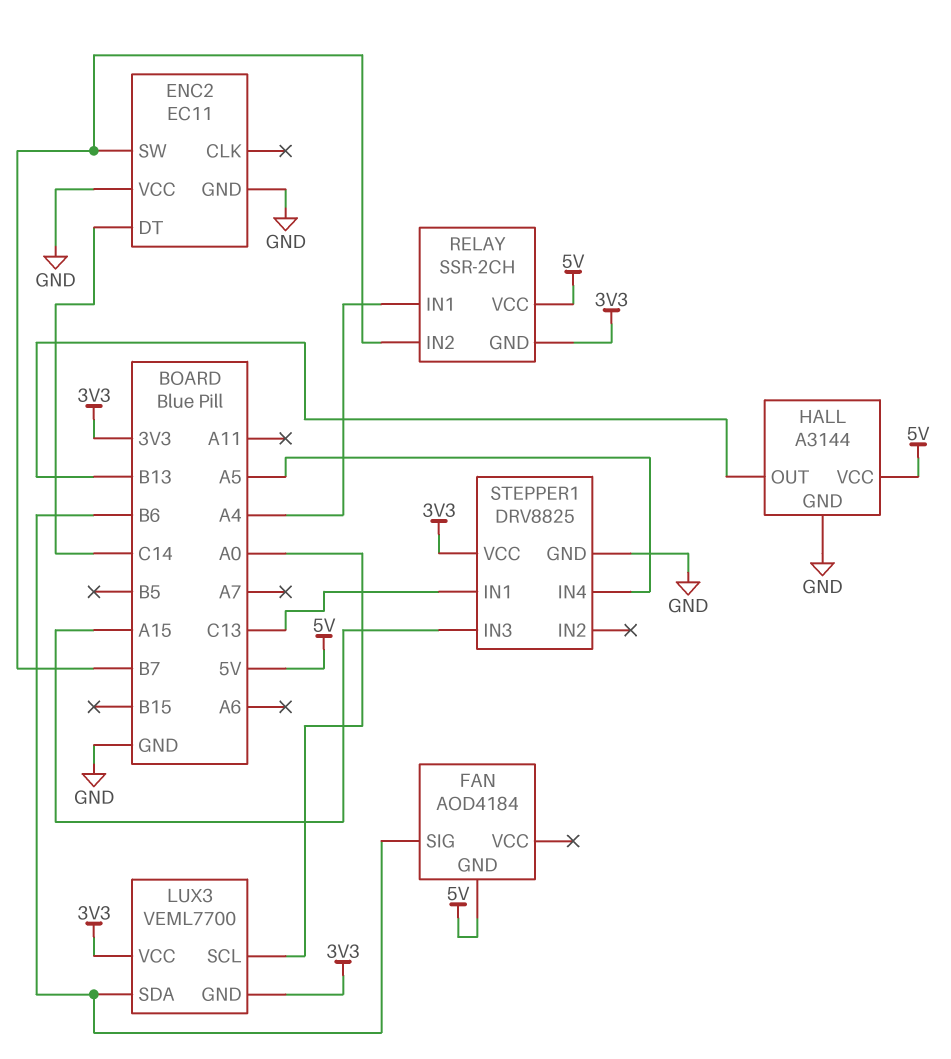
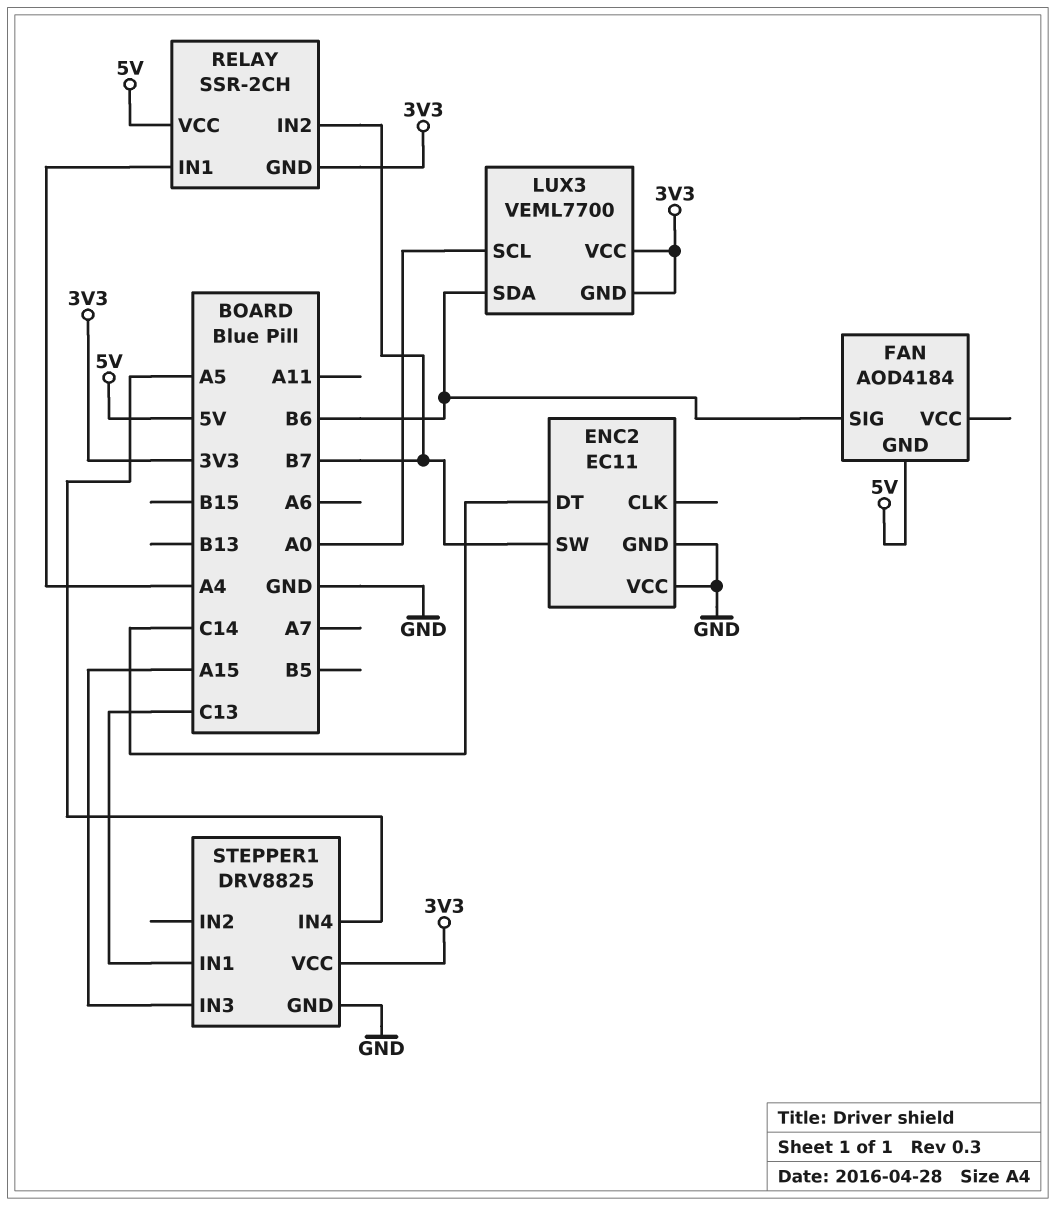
HALL: A3144 -> none
HALL pin GND: GND -> none
HALL pin OUT: B13 -> none
HALL pin VCC: 5V -> none

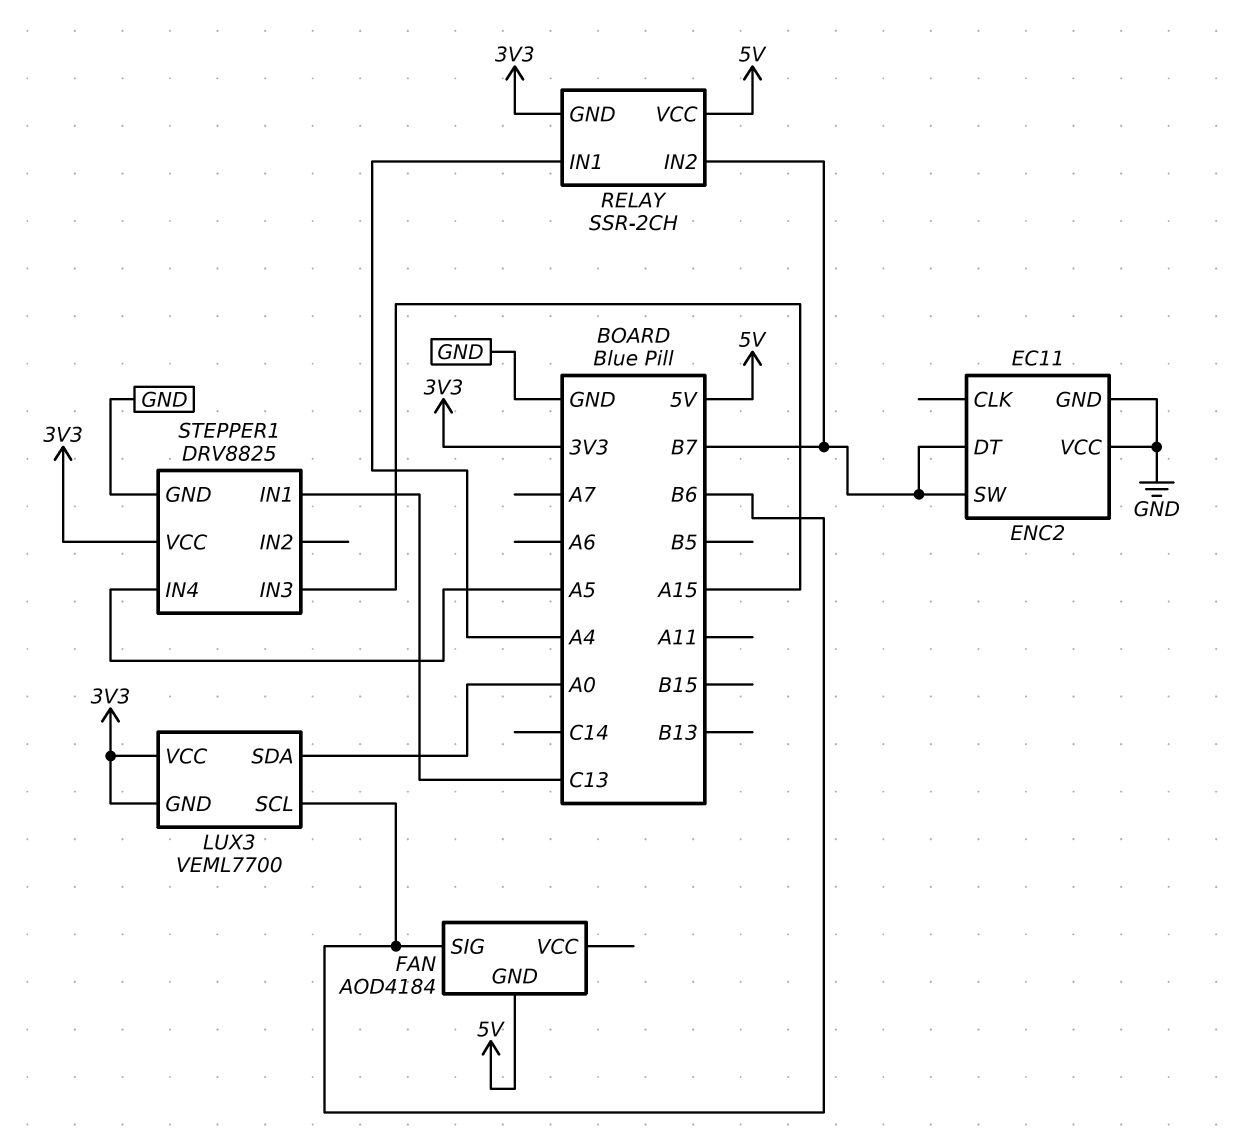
ENC2 pin DT: C14 -> B7
LUX3 pin SCL: A0 -> B6
LUX3 pin SDA: B6 -> A0

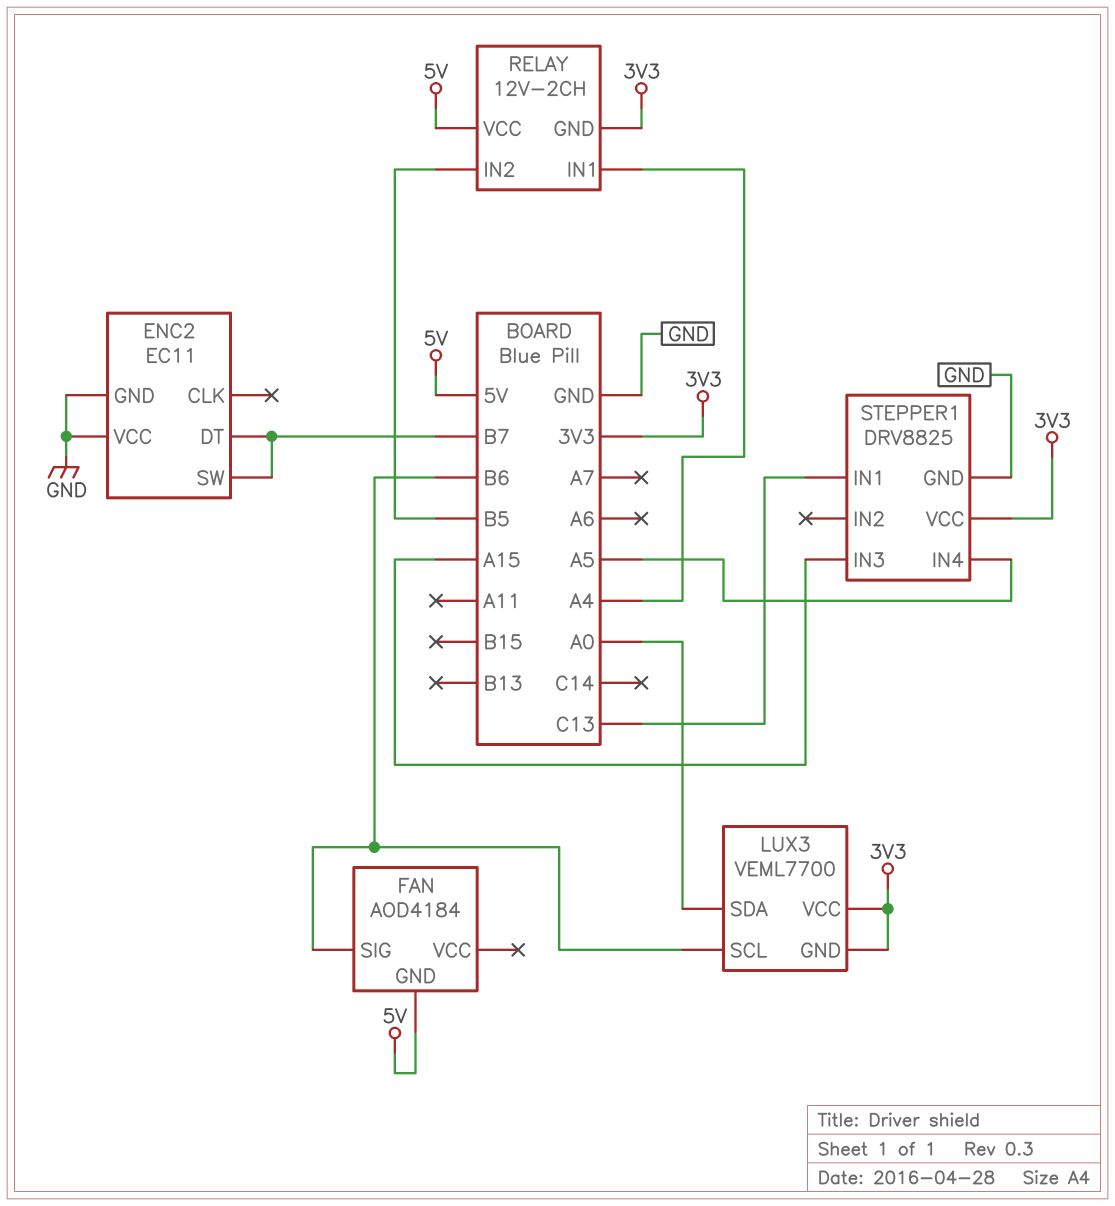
RELAY: SSR-2CH -> 12V-2CH
RELAY pin IN2: B7 -> B5

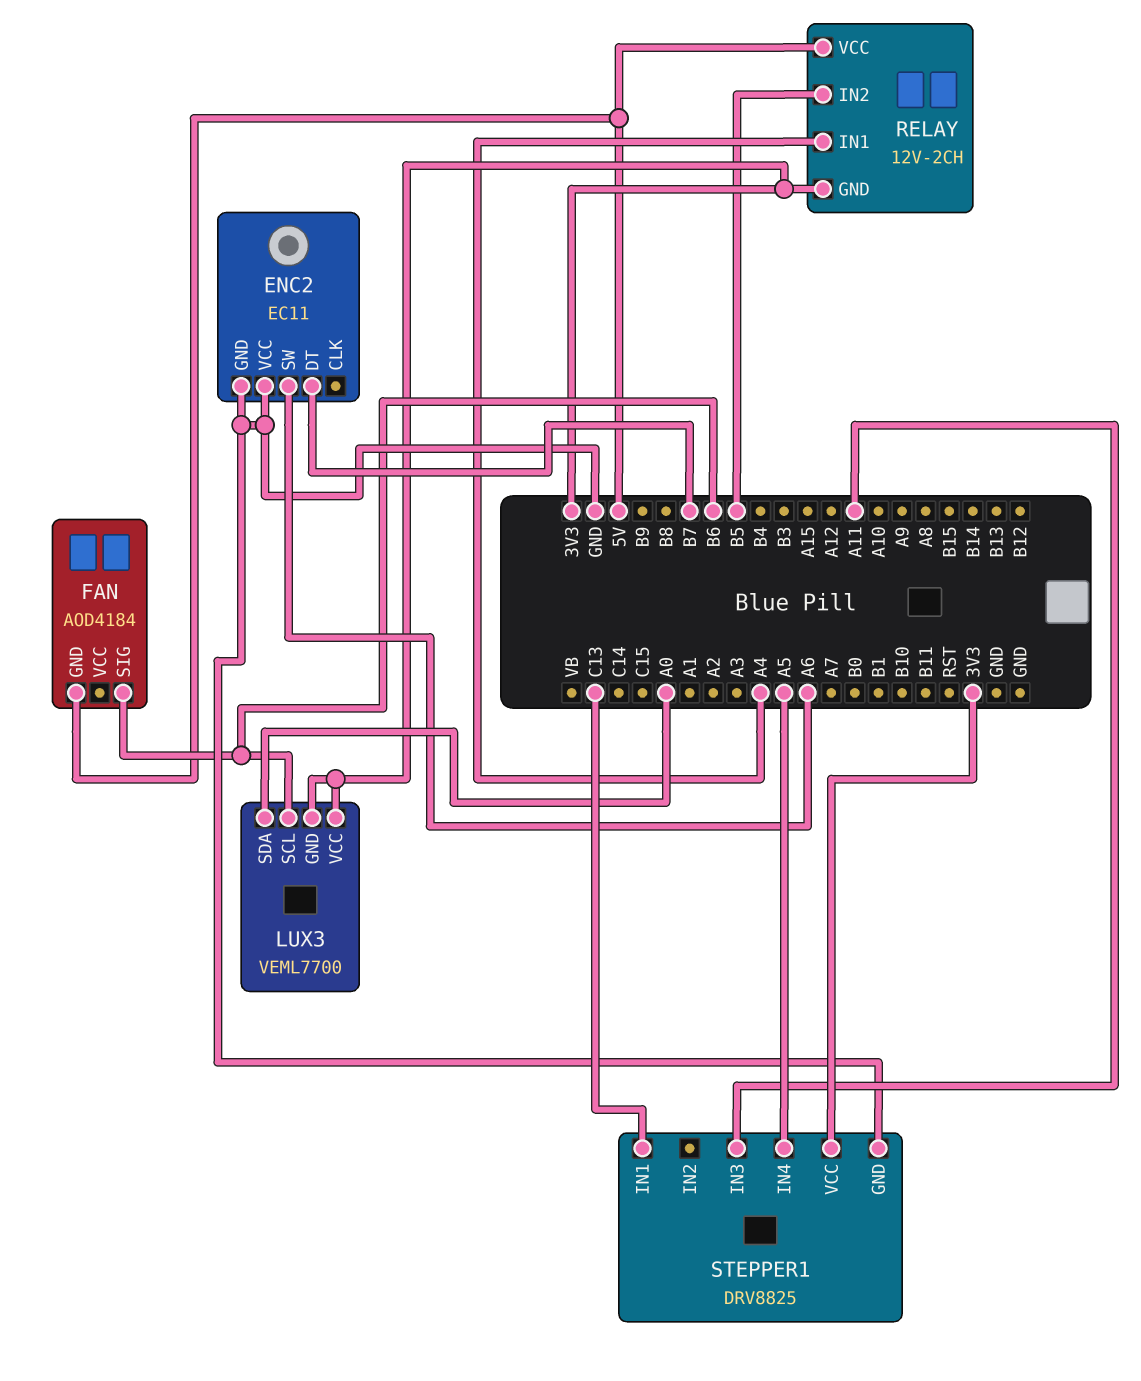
ENC2 pin SW: B7 -> A6
STEPPER1 pin IN3: A15 -> A11

